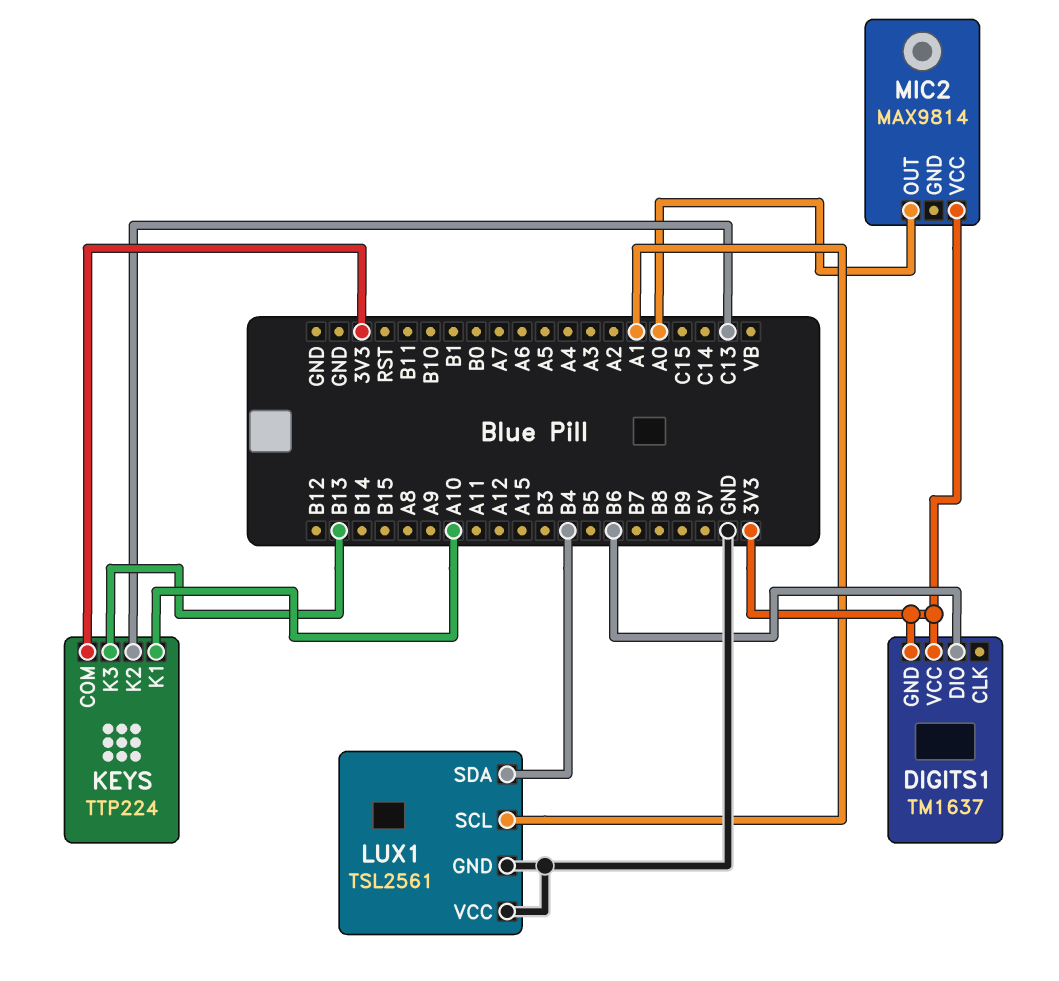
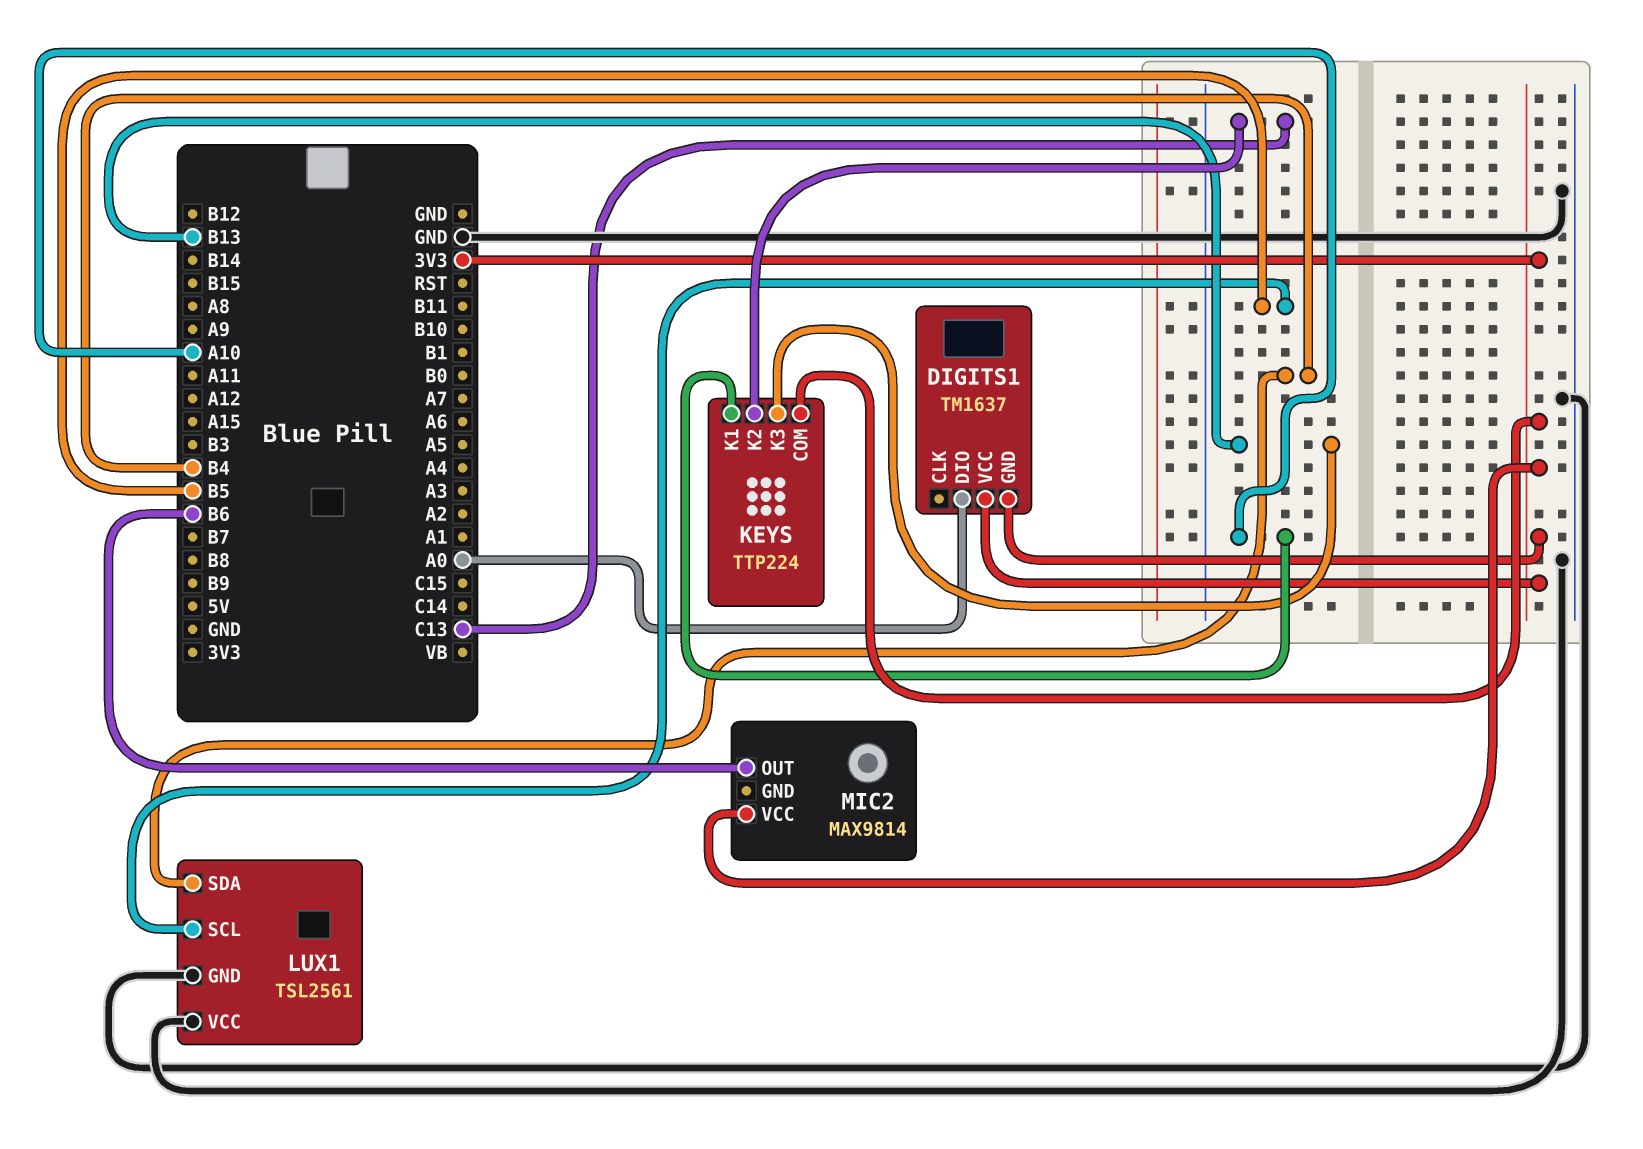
DIGITS1 pin DIO: B6 -> A0
LUX1 pin SCL: A1 -> B5
MIC2 pin OUT: A0 -> B6

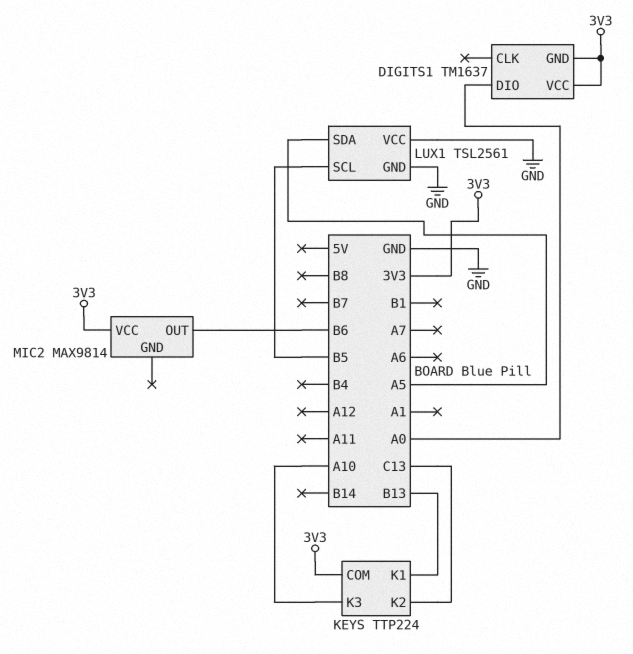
KEYS pin K1: A10 -> B13
KEYS pin K3: B13 -> A10
LUX1 pin SDA: B4 -> A5

